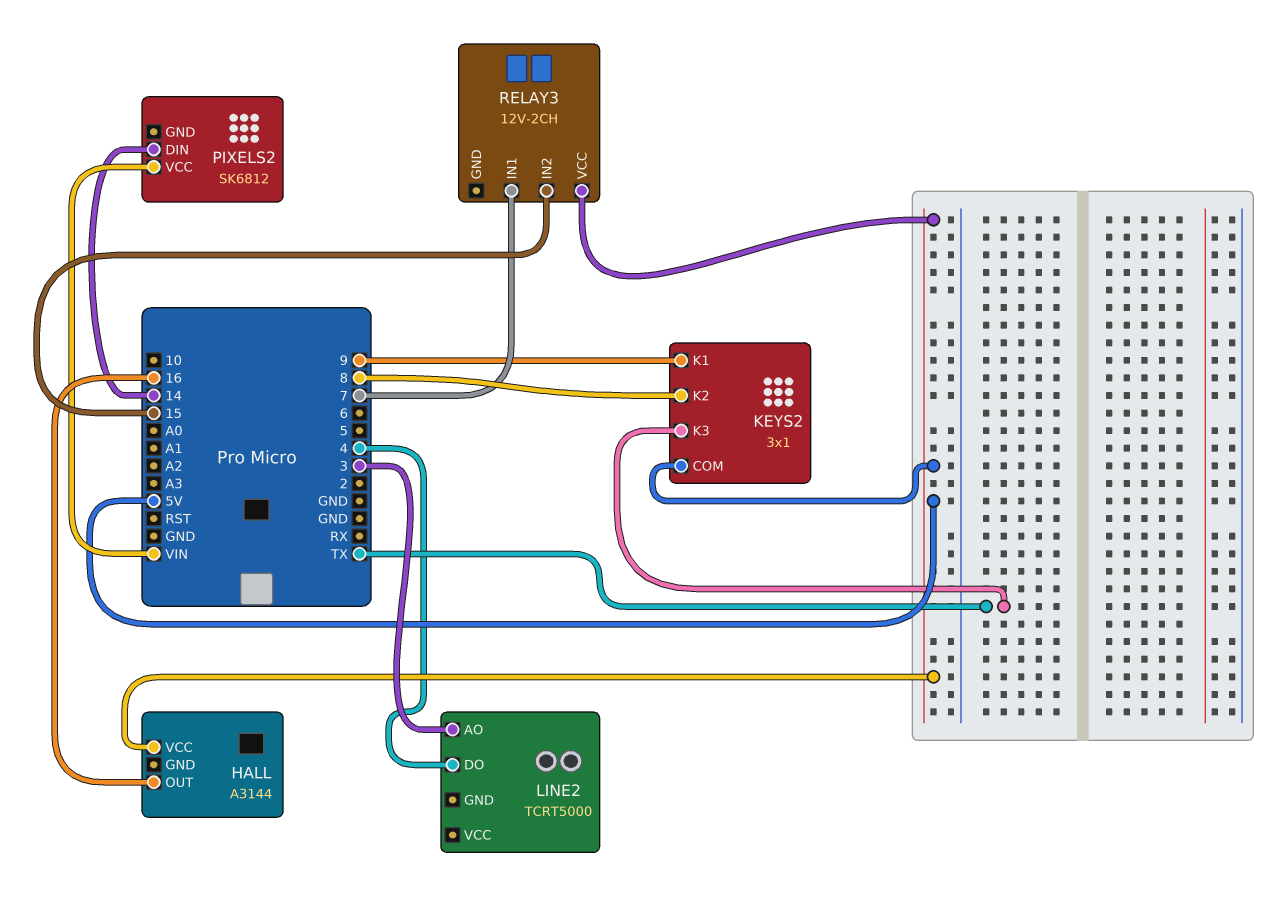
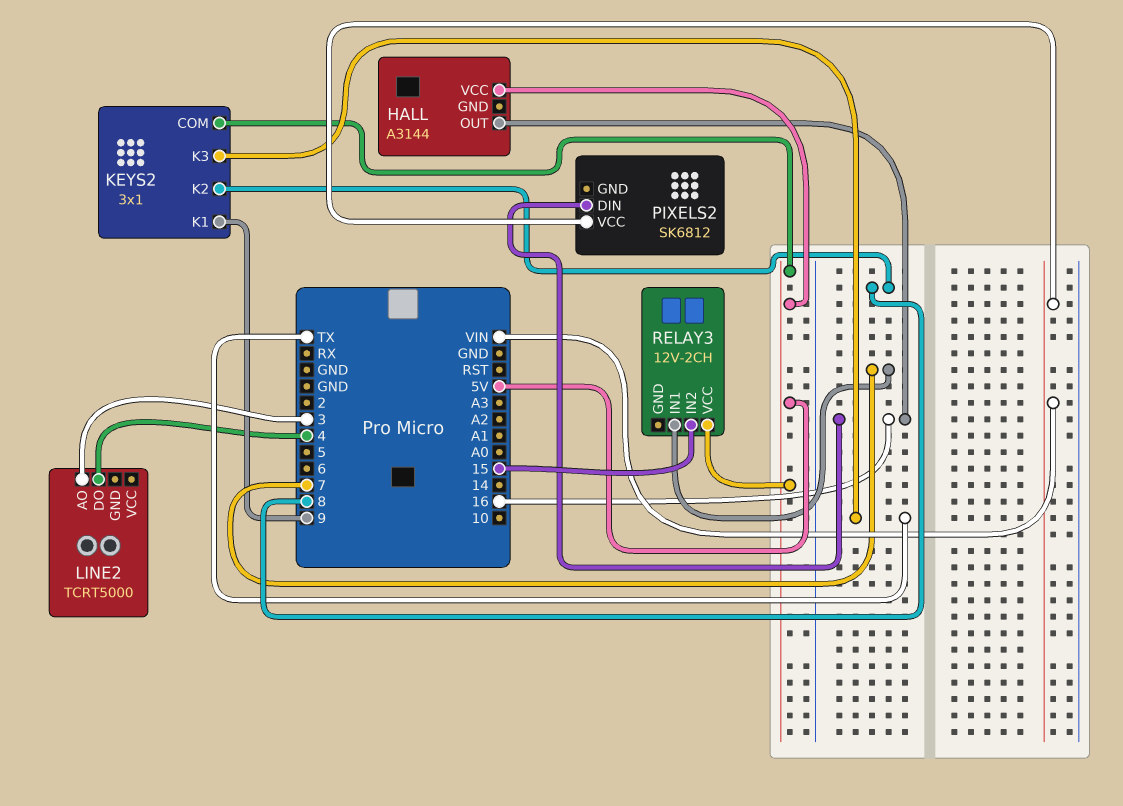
PIXELS2 pin DIN: 14 -> 16

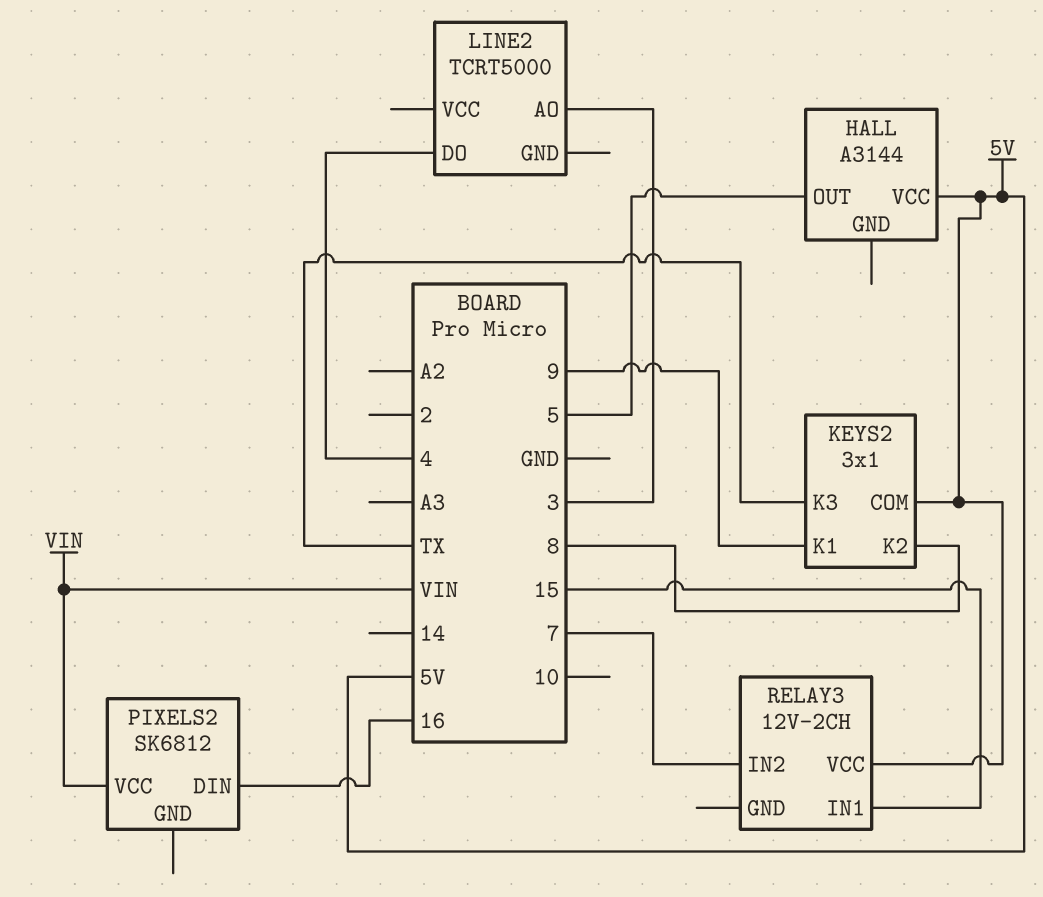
HALL pin OUT: 16 -> 5
RELAY3 pin IN1: 7 -> 15
RELAY3 pin IN2: 15 -> 7

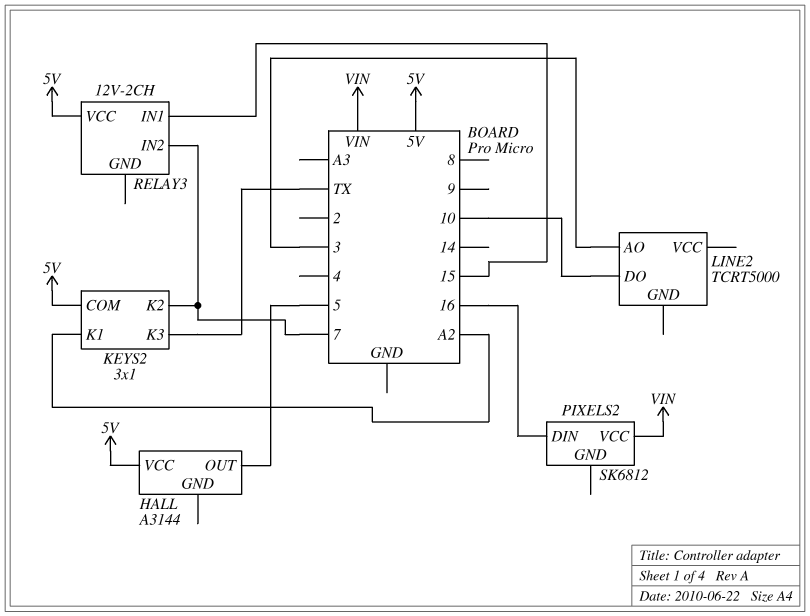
KEYS2 pin K1: 9 -> A2
KEYS2 pin K2: 8 -> 7
LINE2 pin DO: 4 -> 10

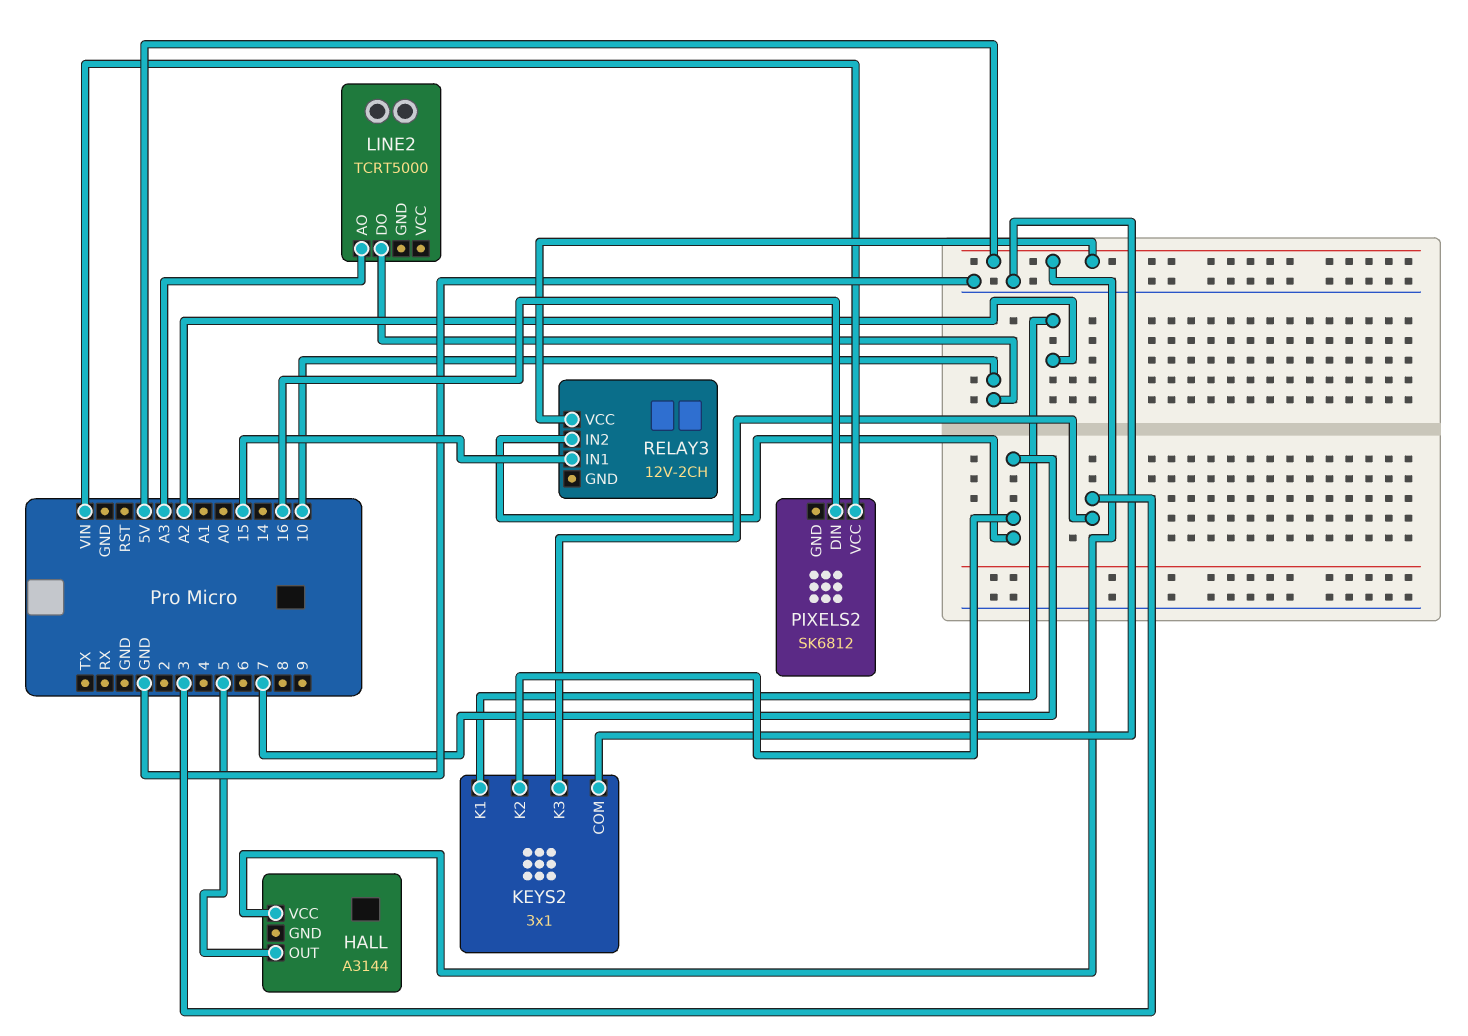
KEYS2 pin COM: 5V -> GND
KEYS2 pin K3: TX -> 3
LINE2 pin AO: 3 -> A3

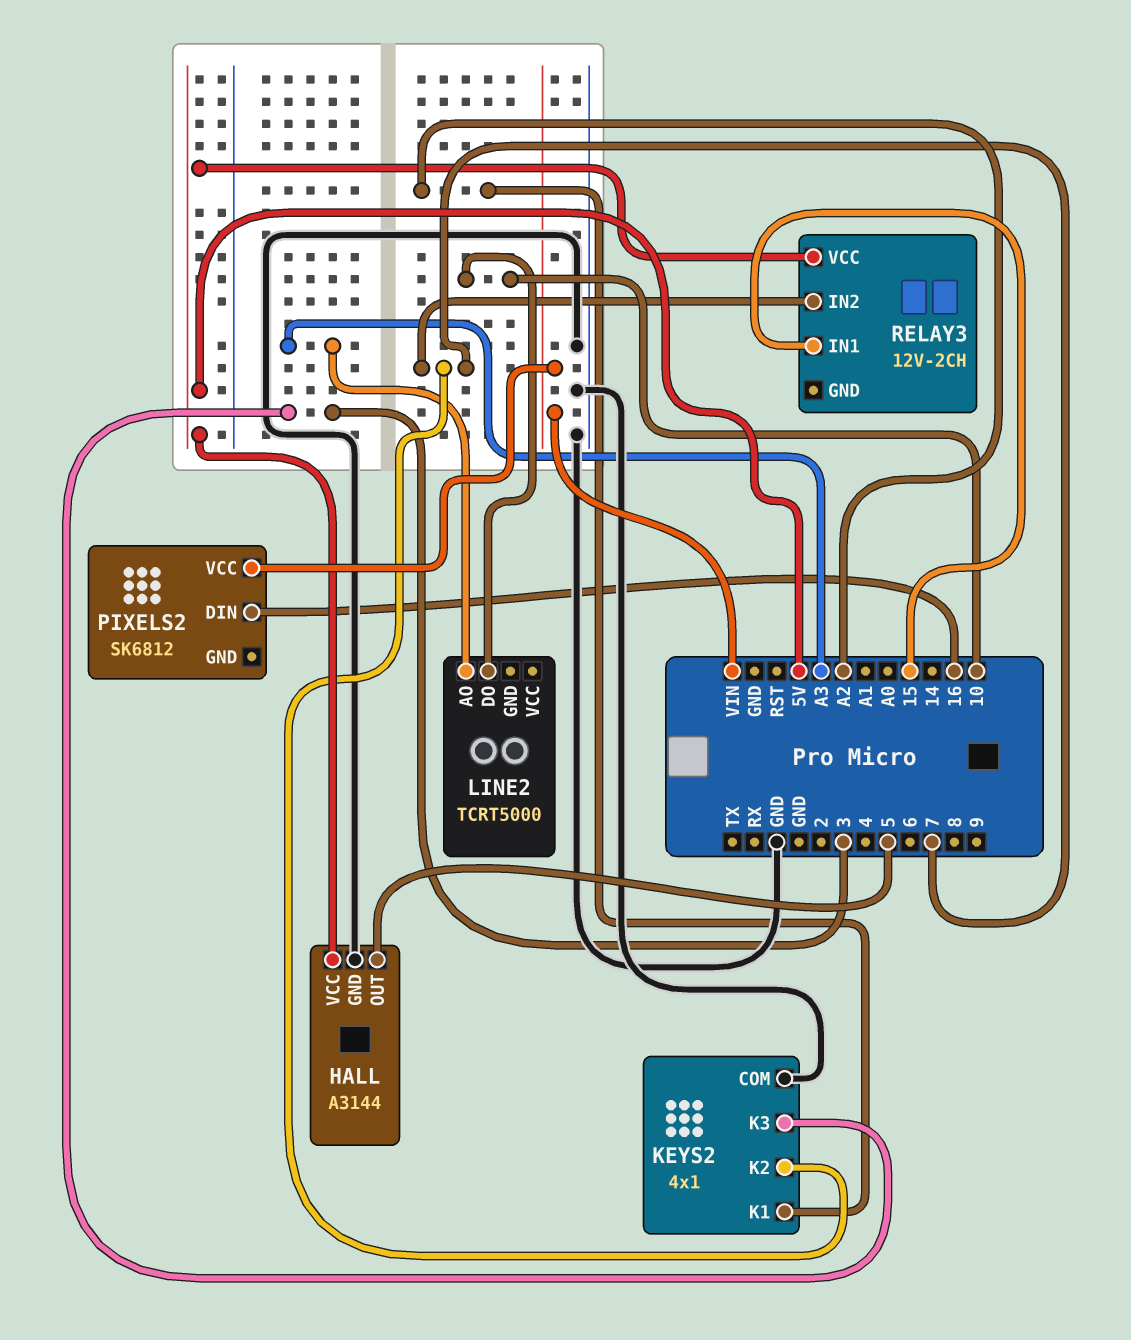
HALL pin GND: none -> GND
KEYS2: 3x1 -> 4x1

